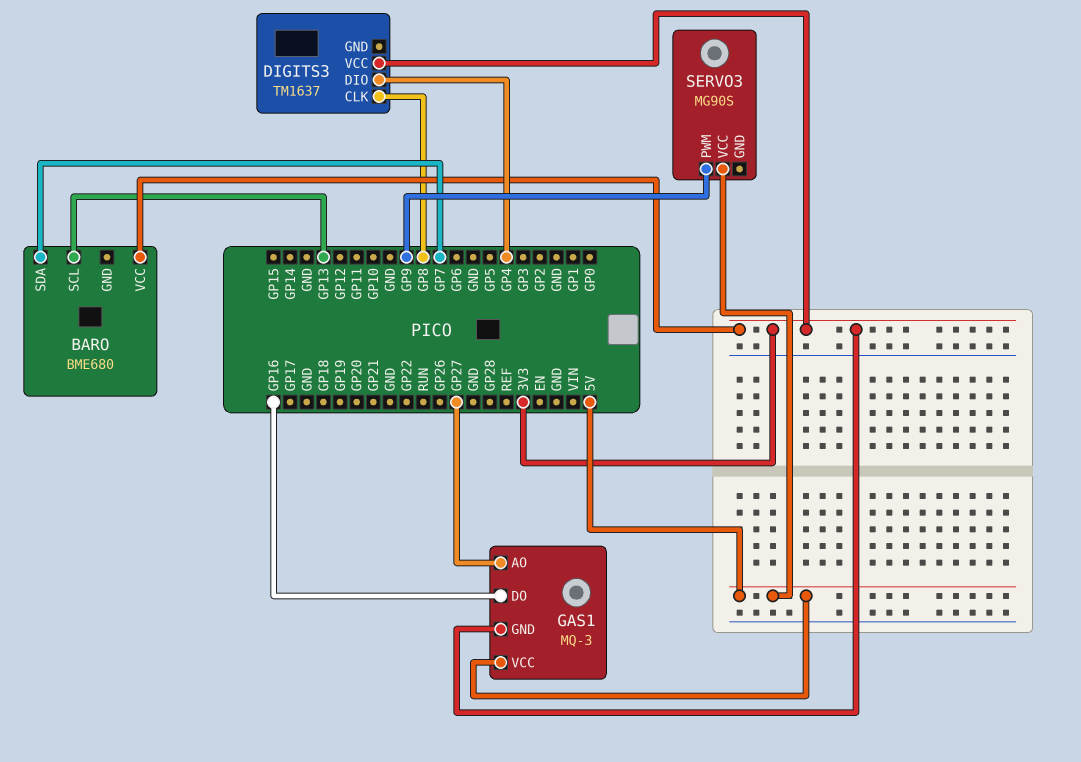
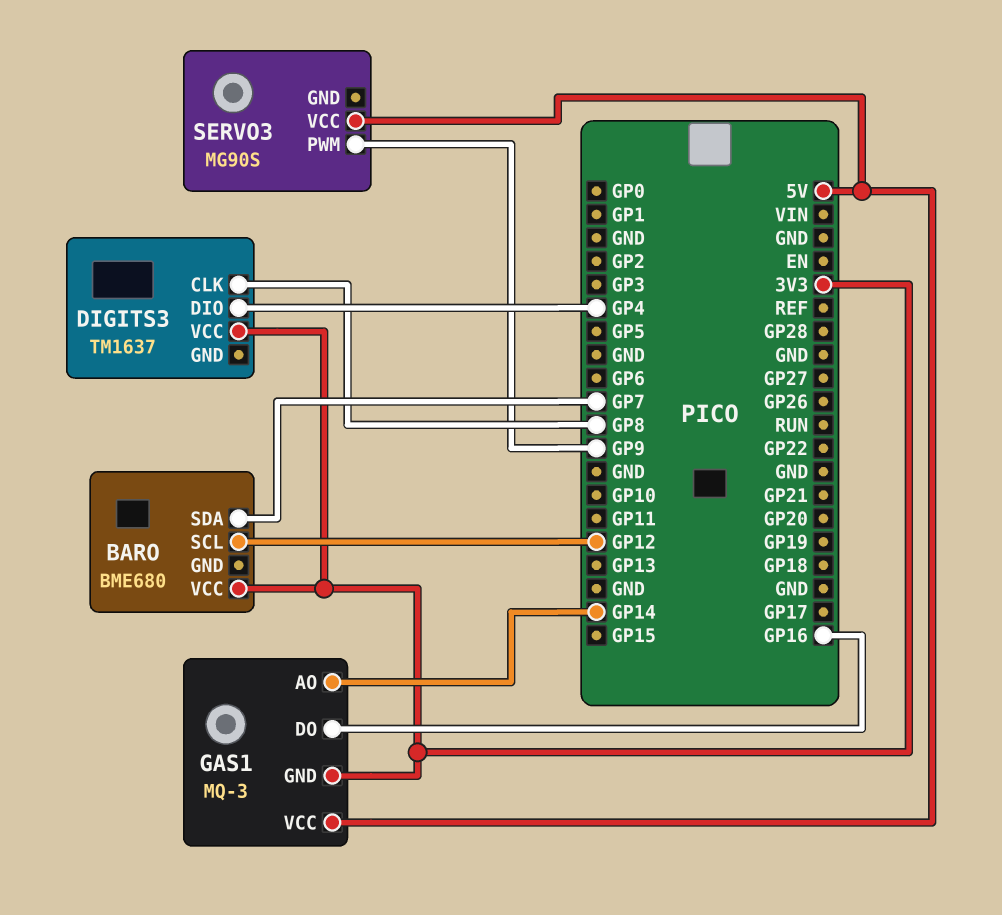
BARO pin SCL: GP13 -> GP12
GAS1 pin AO: GP27 -> GP14

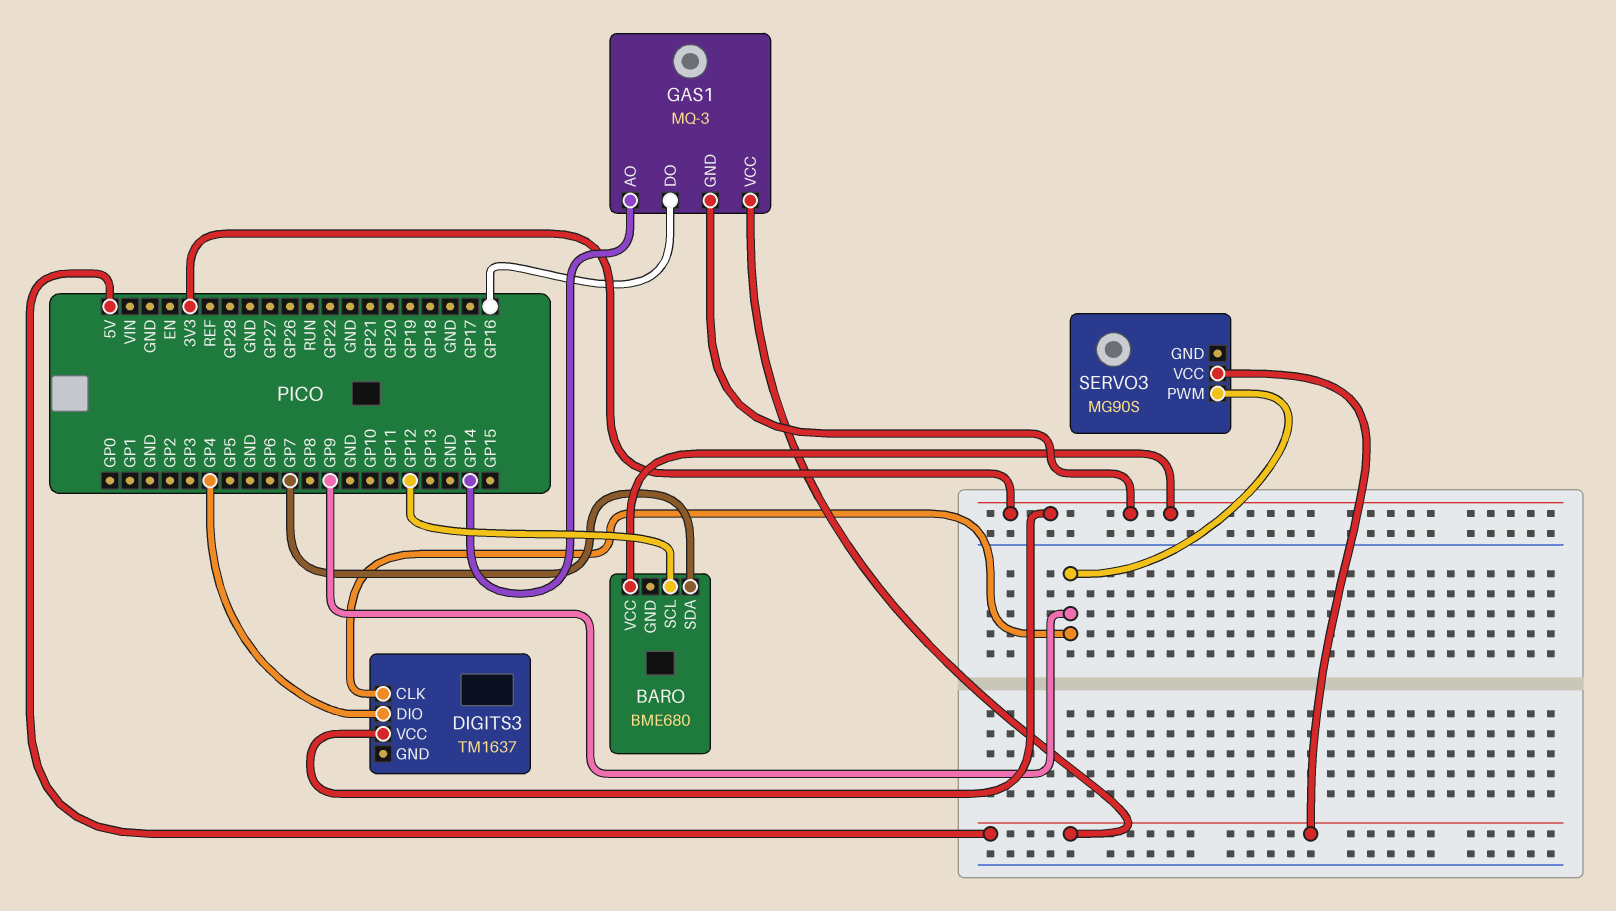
DIGITS3 pin CLK: GP8 -> GP9

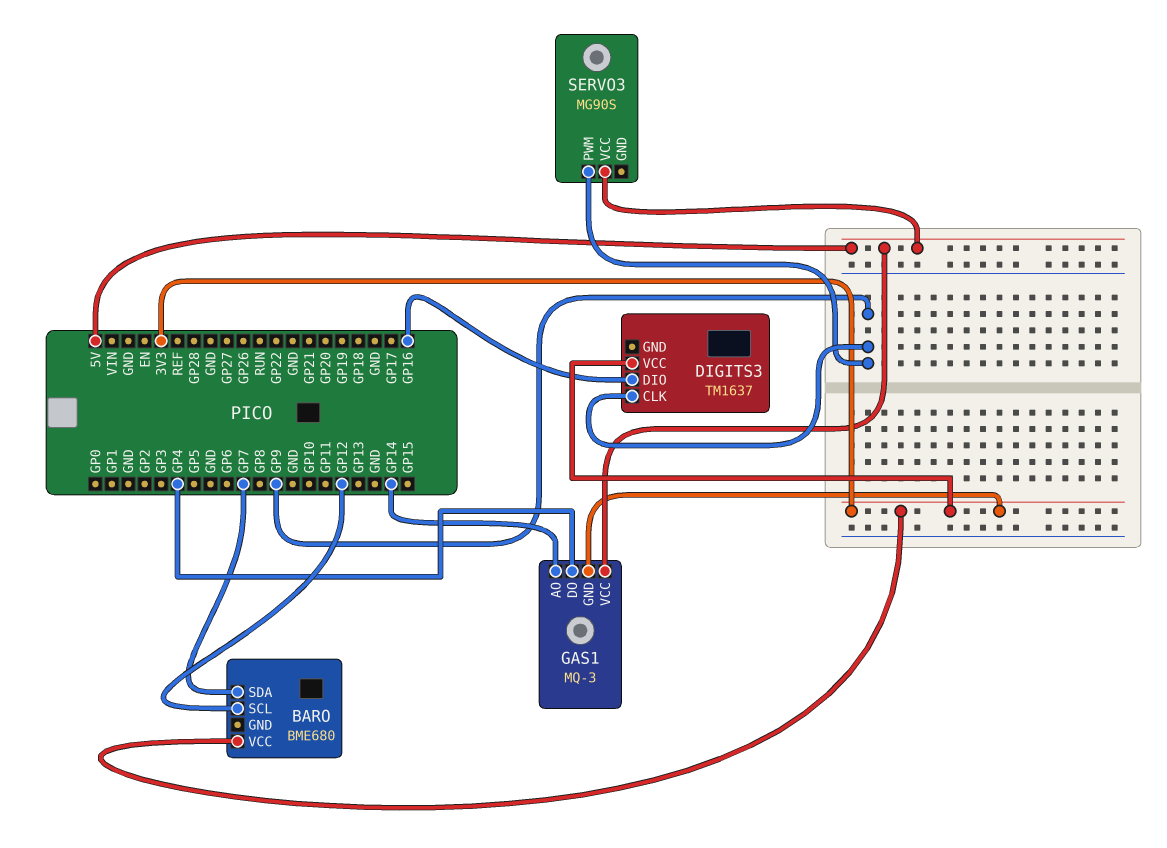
DIGITS3 pin DIO: GP4 -> GP16
GAS1 pin DO: GP16 -> GP4

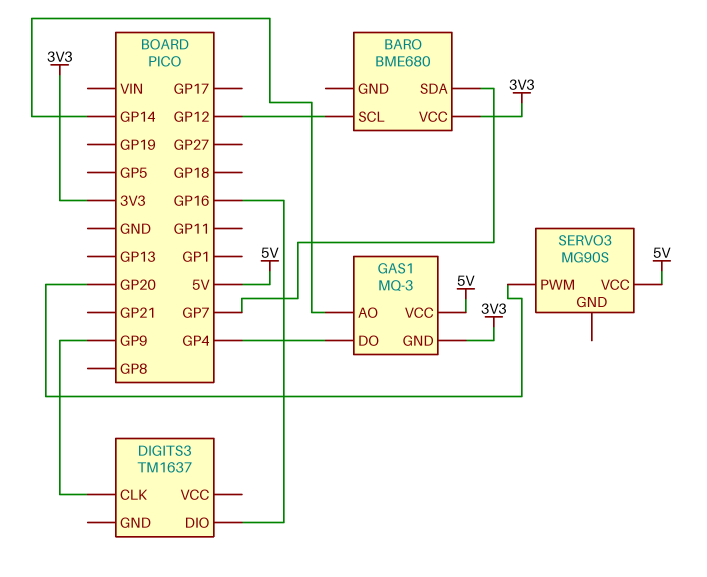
DIGITS3 pin VCC: 3V3 -> none
SERVO3 pin PWM: GP9 -> GP20

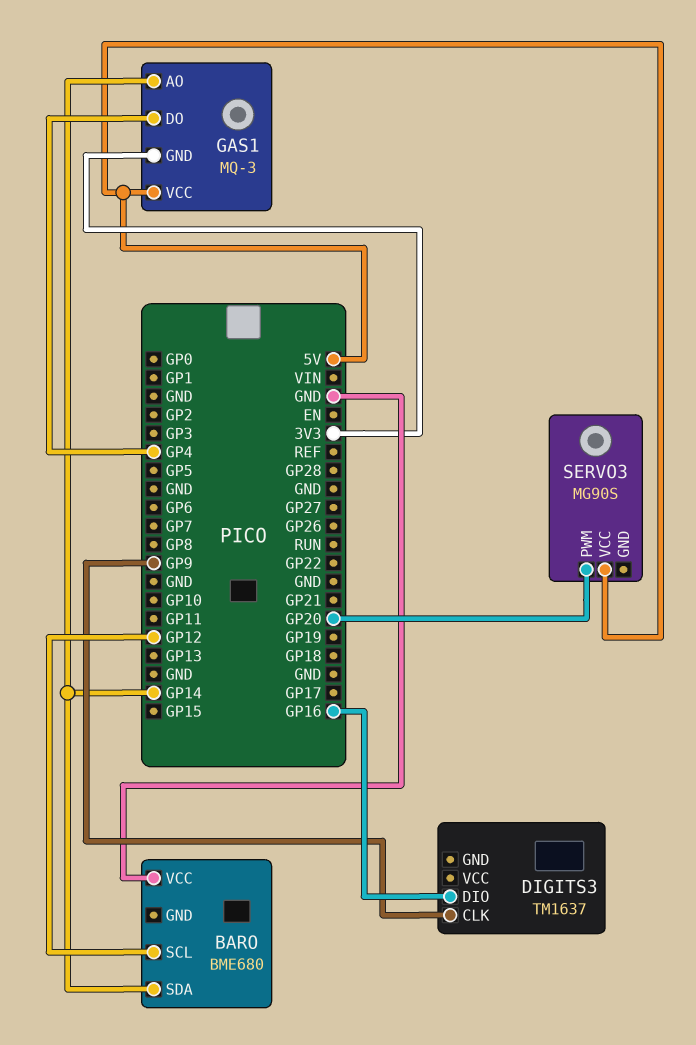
BARO pin SDA: GP7 -> GP14
BARO pin VCC: 3V3 -> GND

